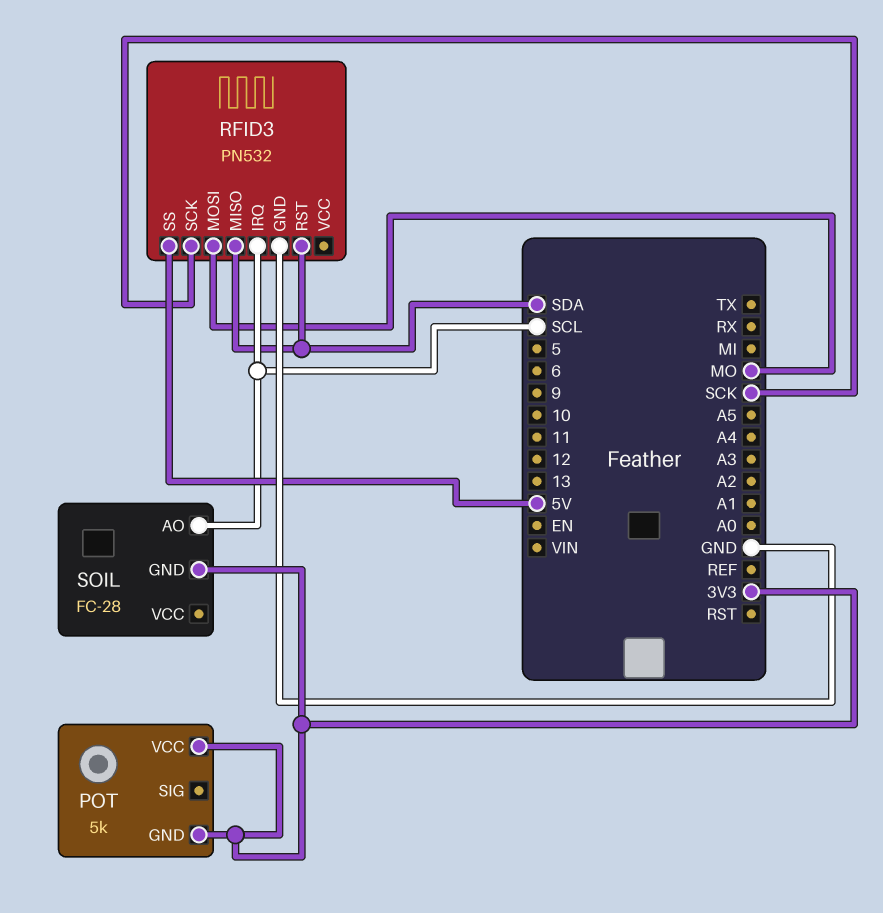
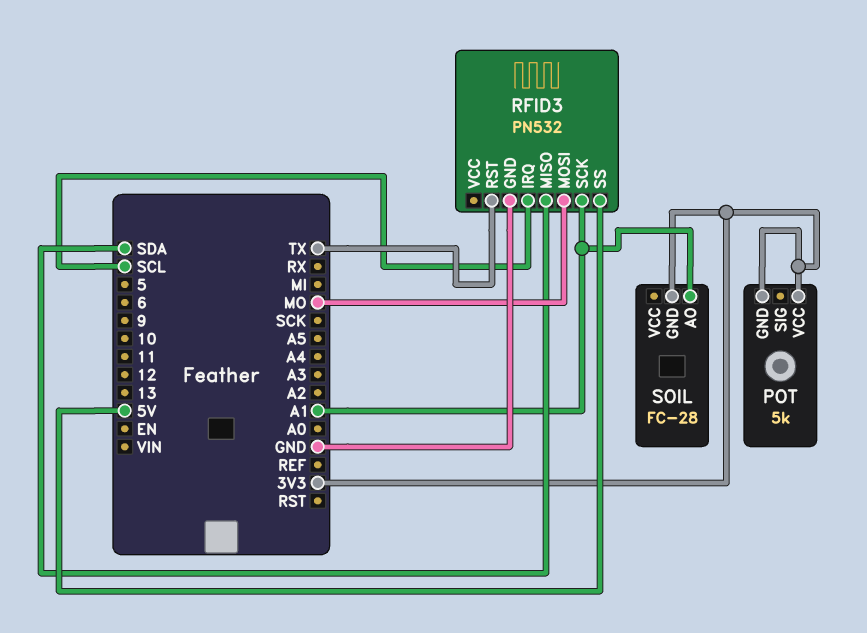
RFID3 pin RST: SDA -> TX
RFID3 pin SCK: SCK -> A1
SOIL pin AO: SCL -> A1

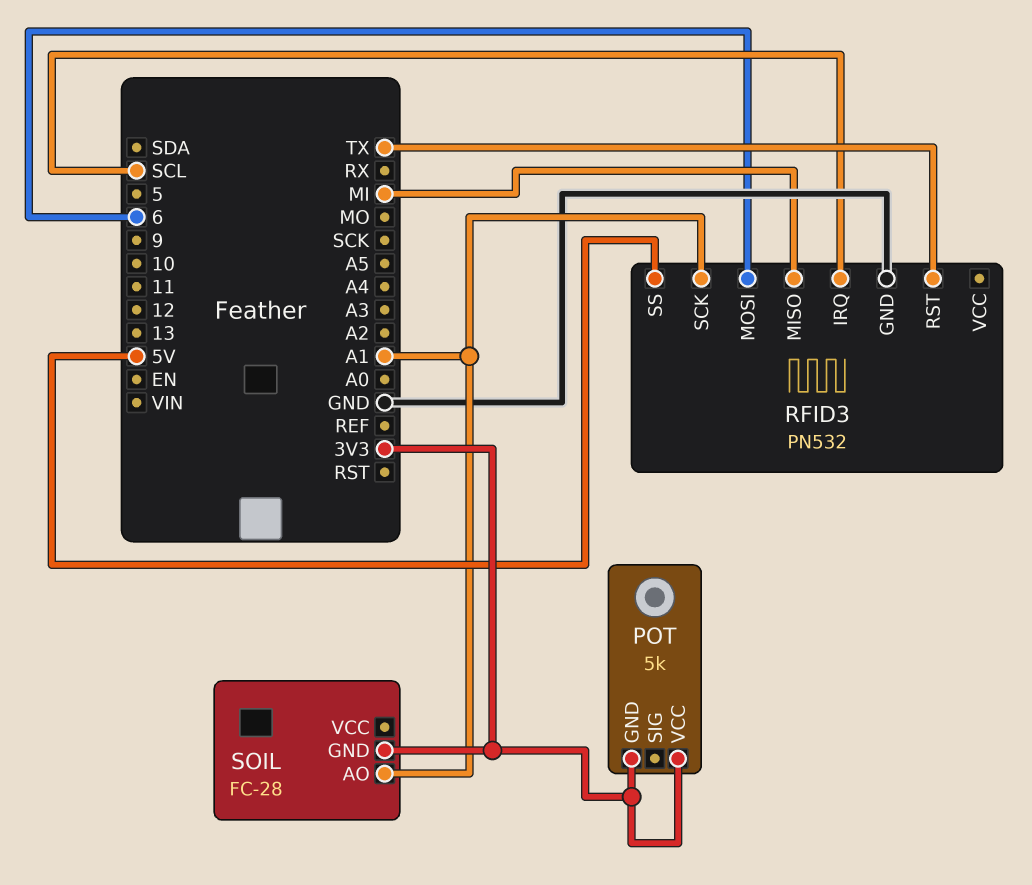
RFID3 pin MISO: SDA -> MI
RFID3 pin MOSI: MO -> 6

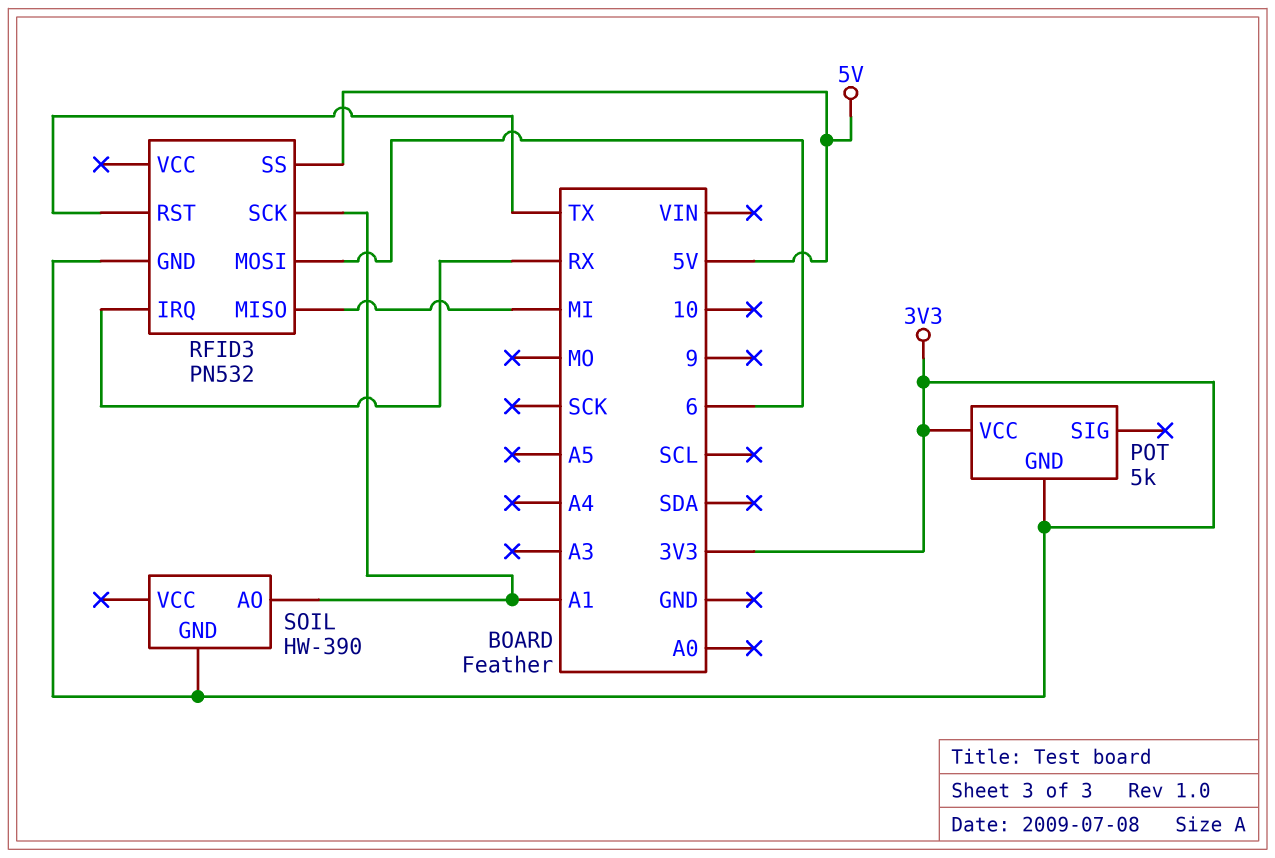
RFID3 pin GND: GND -> 3V3
RFID3 pin IRQ: SCL -> RX
SOIL: FC-28 -> HW-390

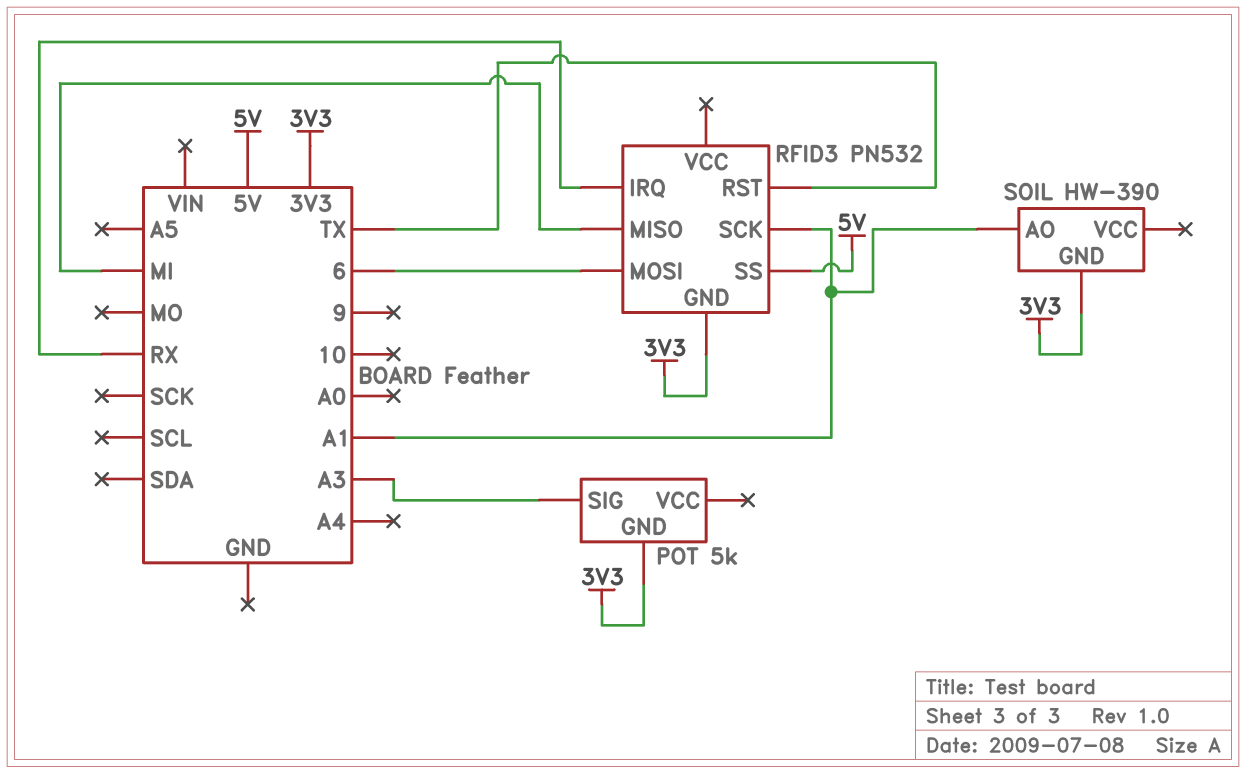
POT pin SIG: none -> A3
POT pin VCC: 3V3 -> none

